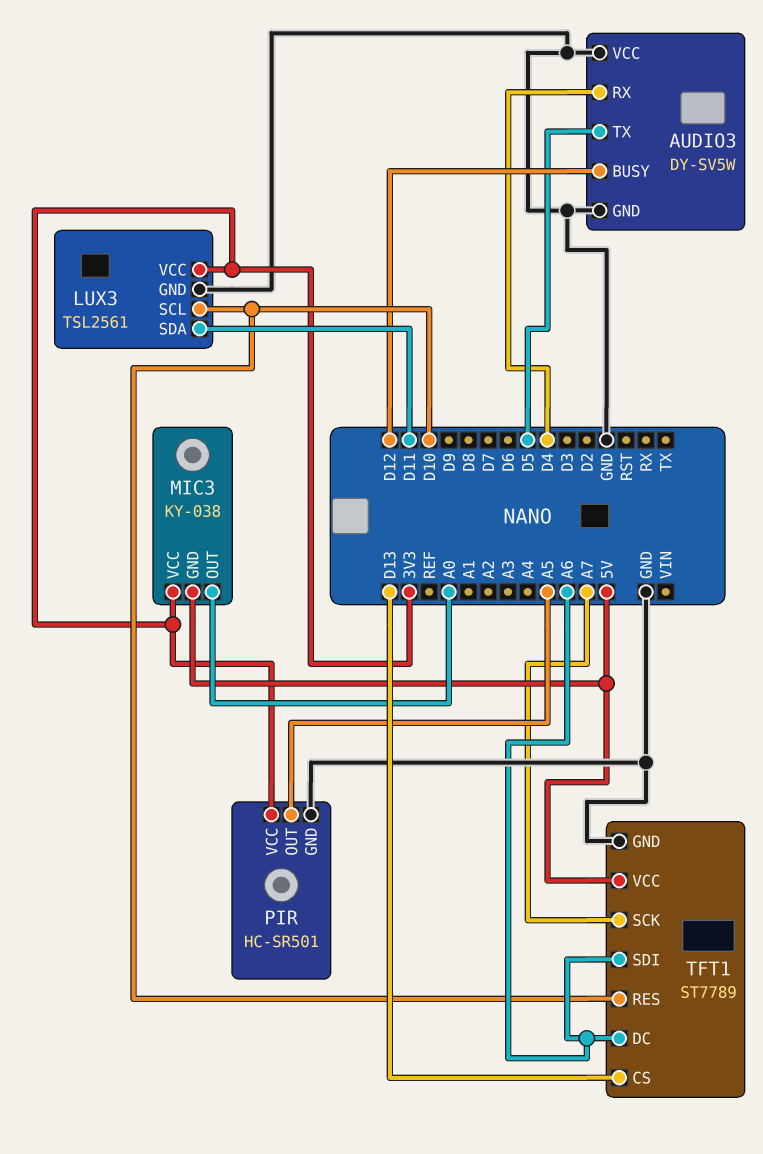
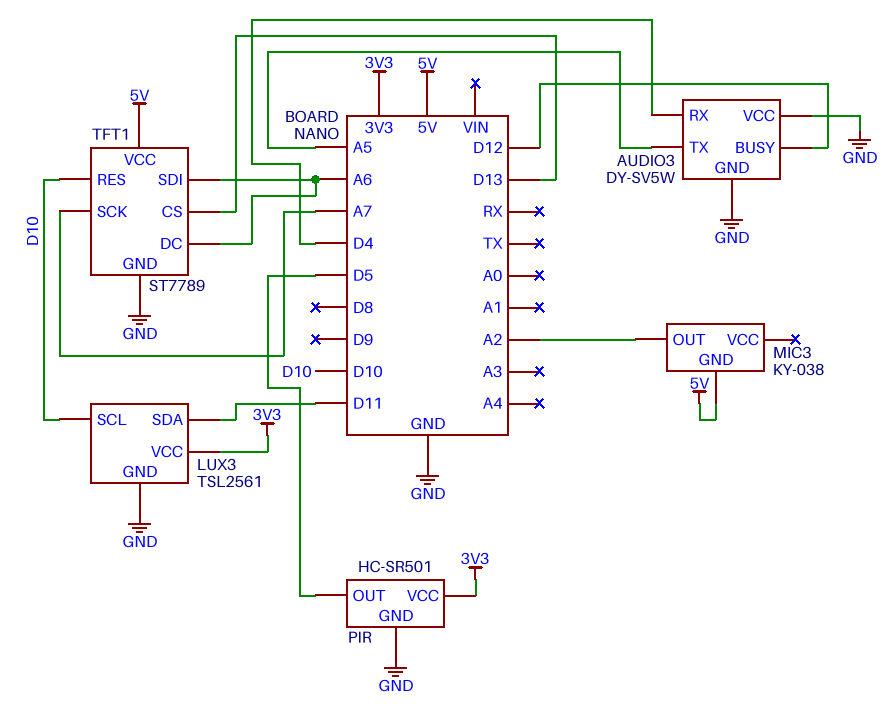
AUDIO3 pin TX: D5 -> A5
MIC3 pin OUT: A0 -> A2
MIC3 pin VCC: 3V3 -> none
PIR pin OUT: A5 -> D5

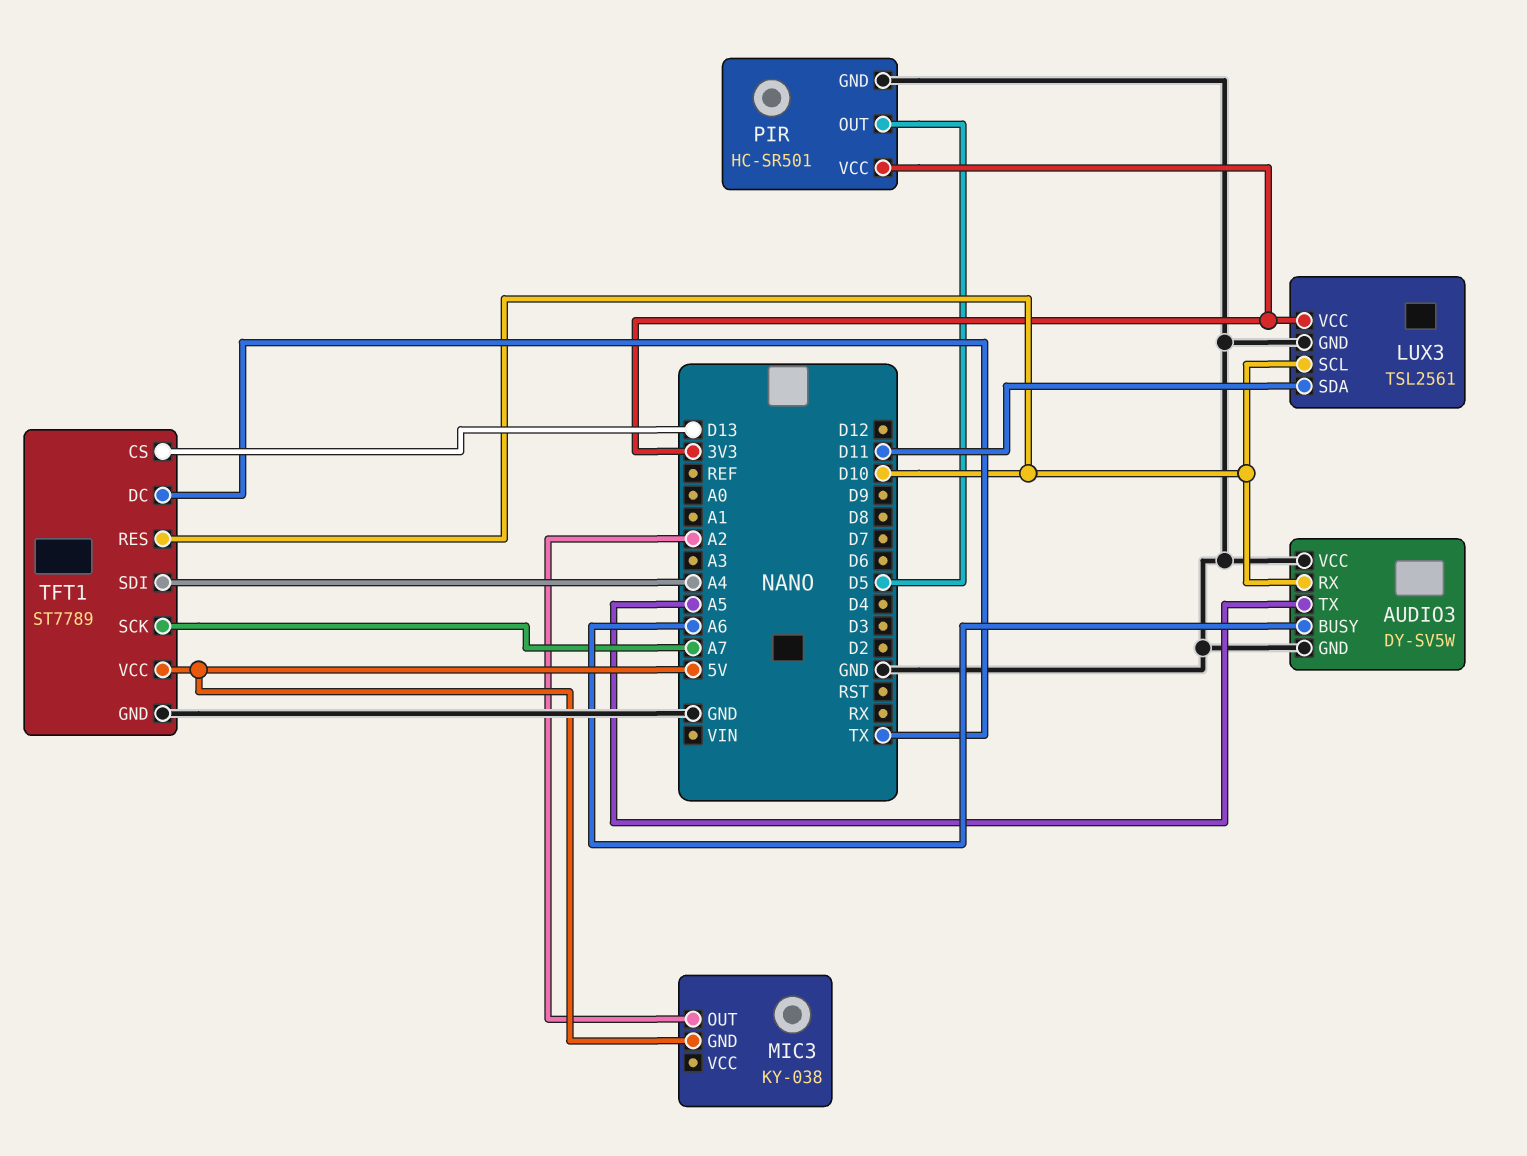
AUDIO3 pin BUSY: D12 -> A6
AUDIO3 pin RX: D4 -> D10
TFT1 pin DC: A6 -> TX
TFT1 pin SDI: A6 -> A4

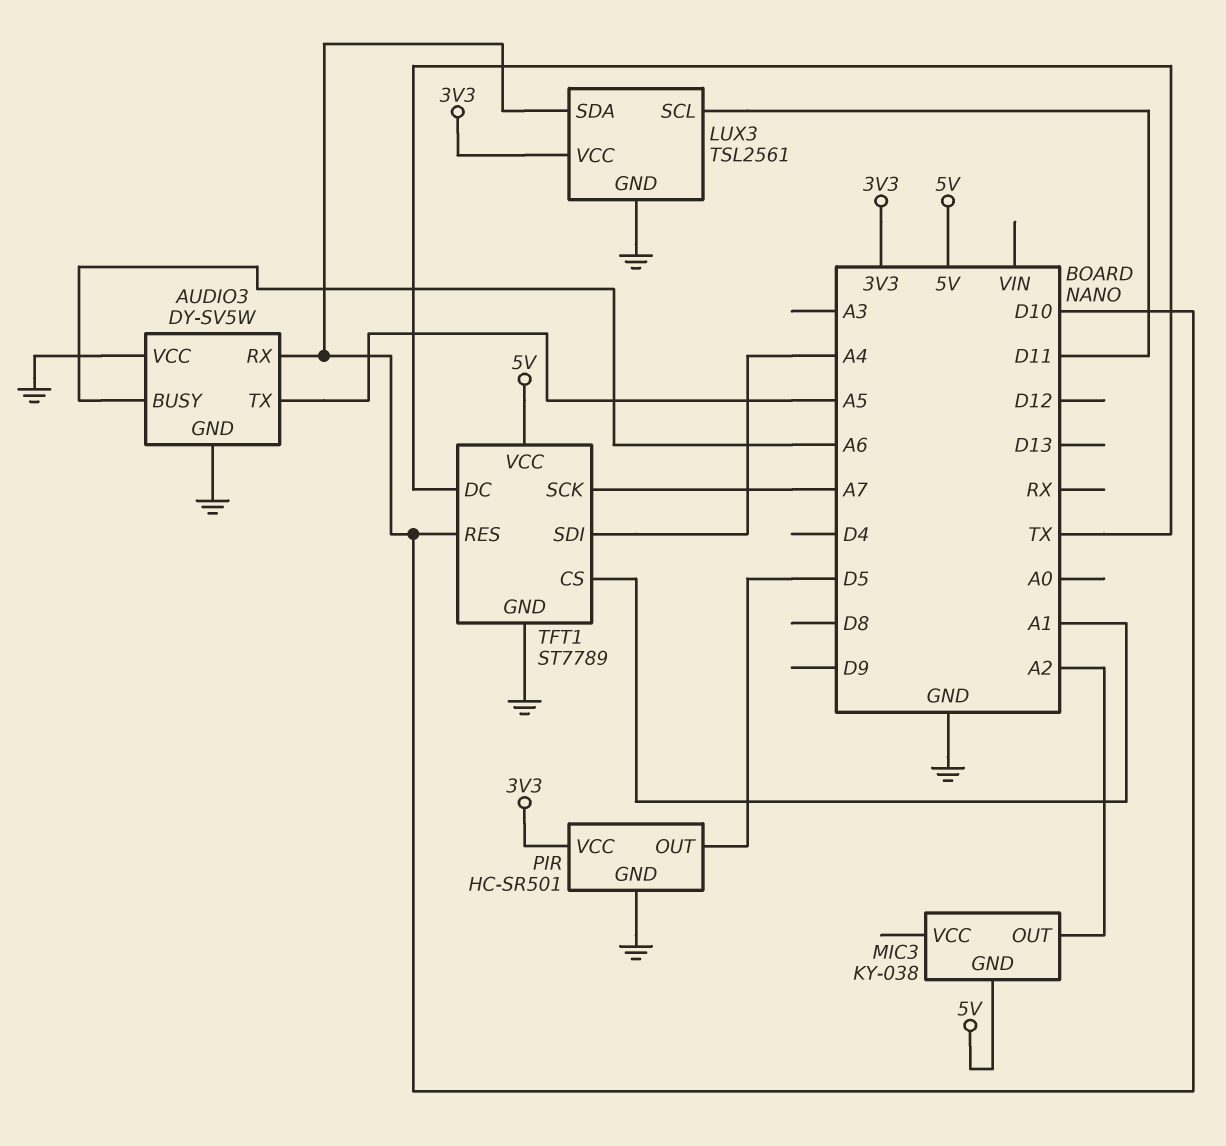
LUX3 pin SCL: D10 -> D11
LUX3 pin SDA: D11 -> D10
TFT1 pin CS: D13 -> A1

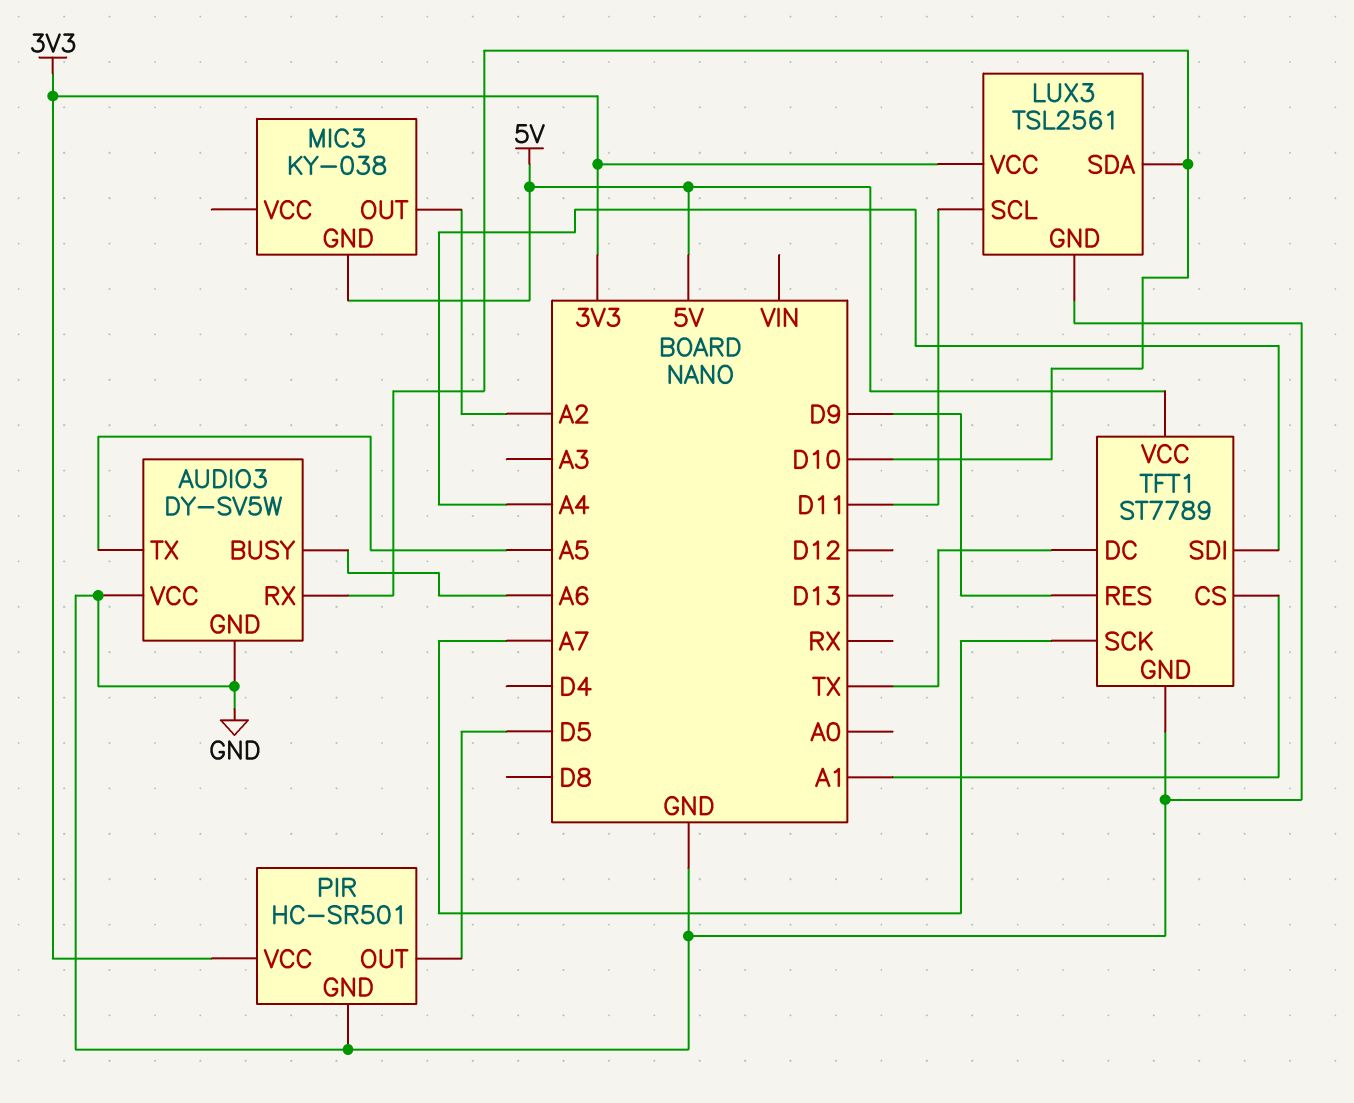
TFT1 pin RES: D10 -> D9

